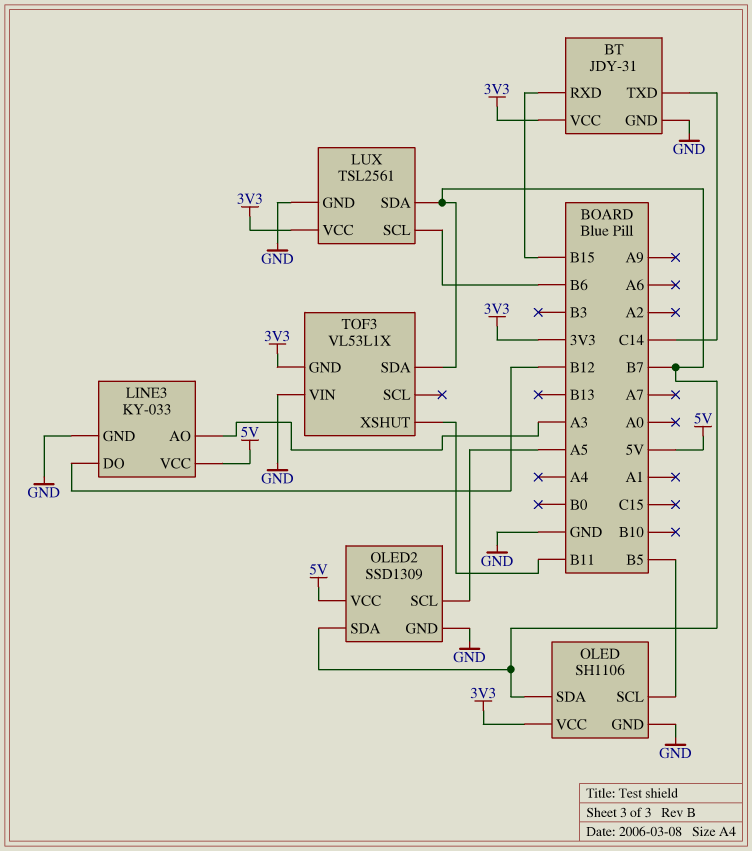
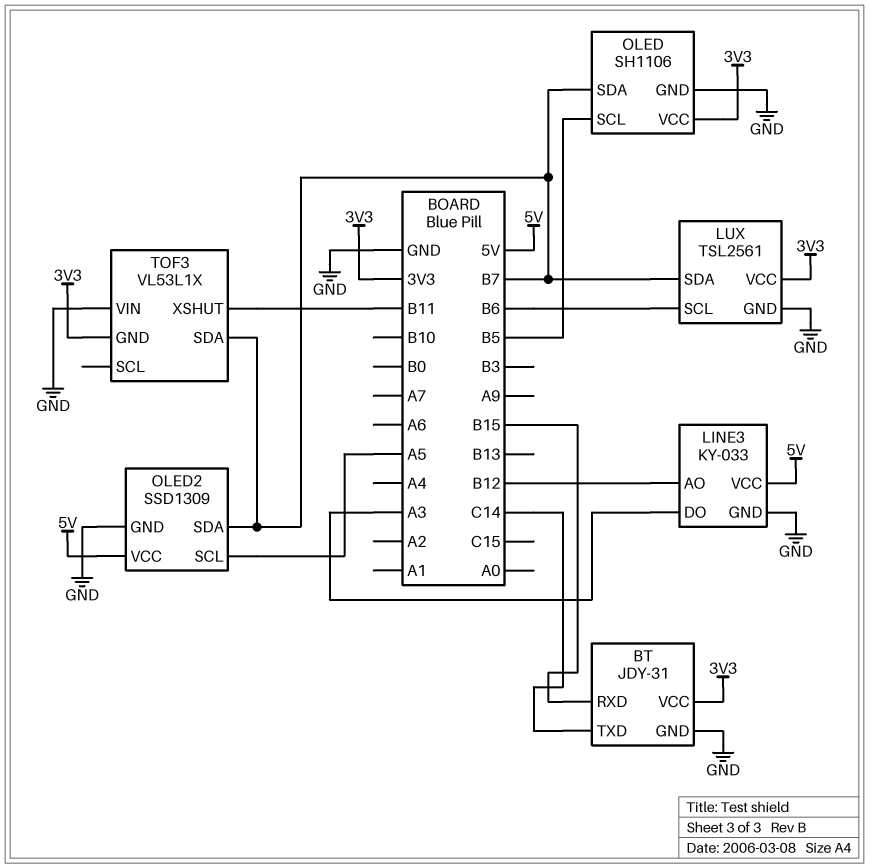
LINE3 pin AO: A3 -> B12
LINE3 pin DO: B12 -> A3

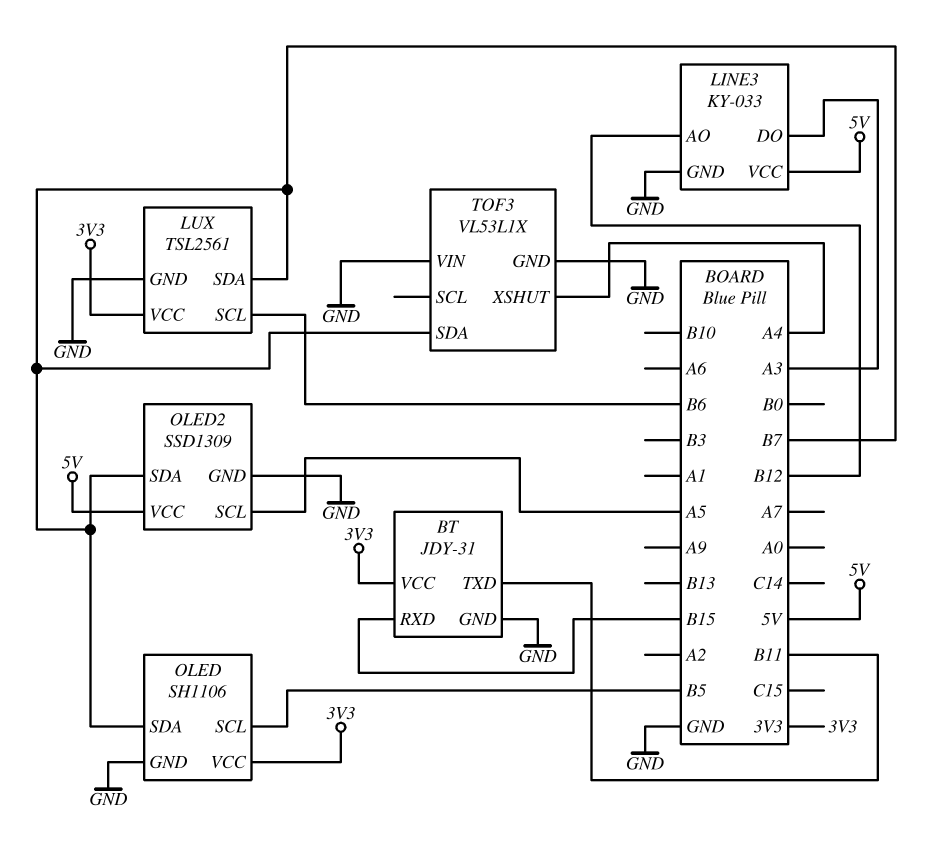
BT pin TXD: C14 -> B11
TOF3 pin GND: 3V3 -> GND
TOF3 pin XSHUT: B11 -> A4

